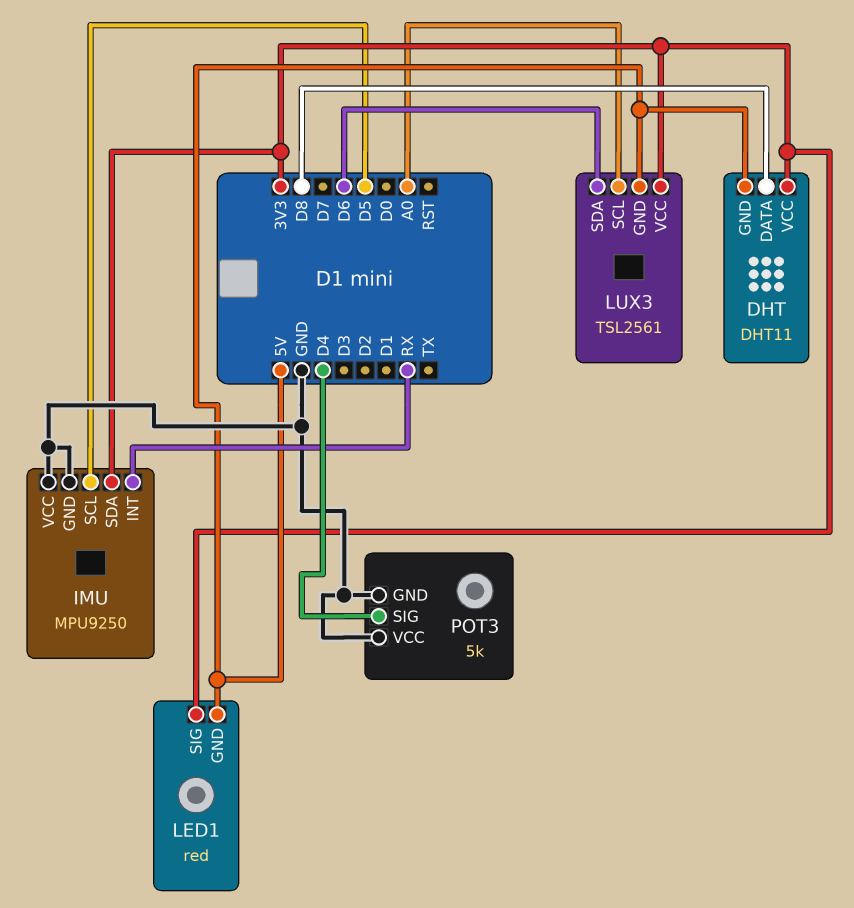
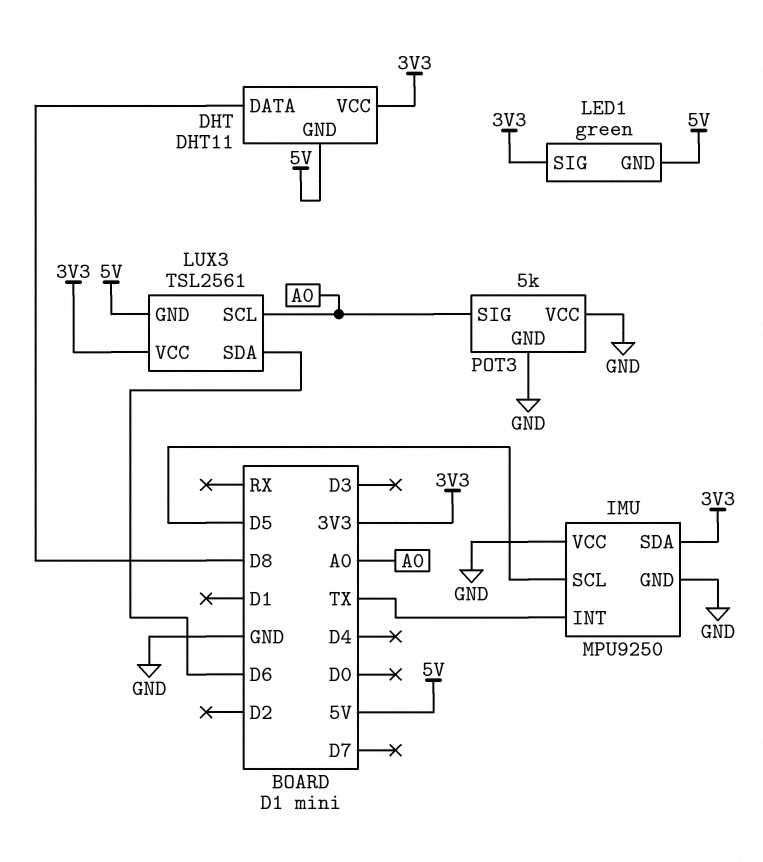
IMU pin INT: RX -> TX
LED1: red -> green
POT3 pin SIG: D4 -> A0

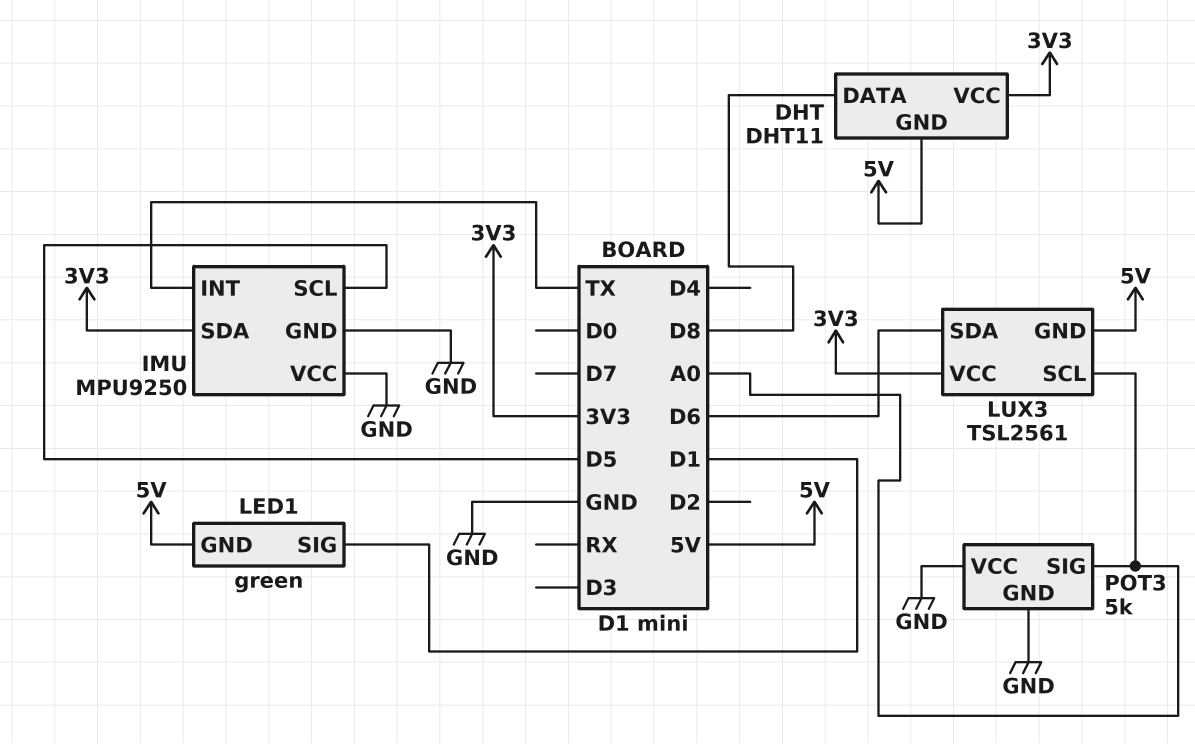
LED1 pin SIG: 3V3 -> D1

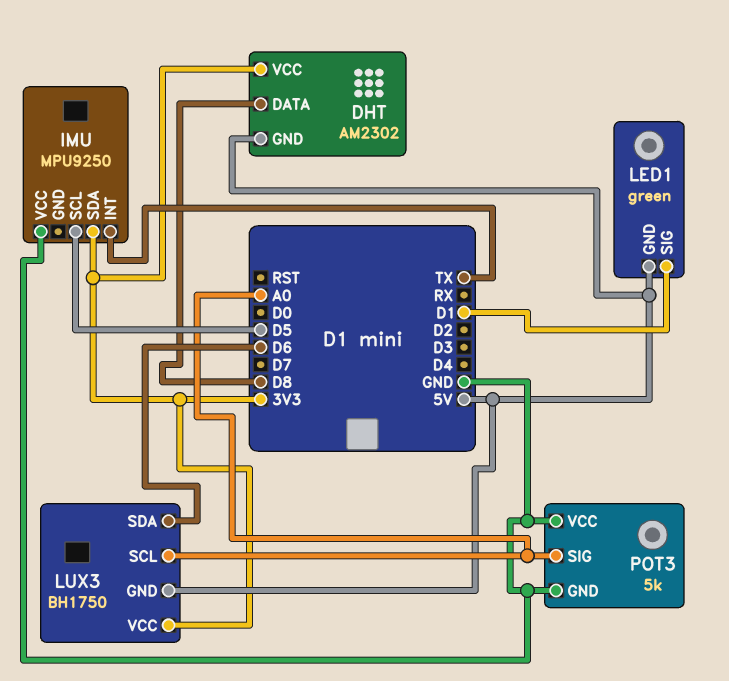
DHT: DHT11 -> AM2302
IMU pin GND: GND -> none
LUX3: TSL2561 -> BH1750

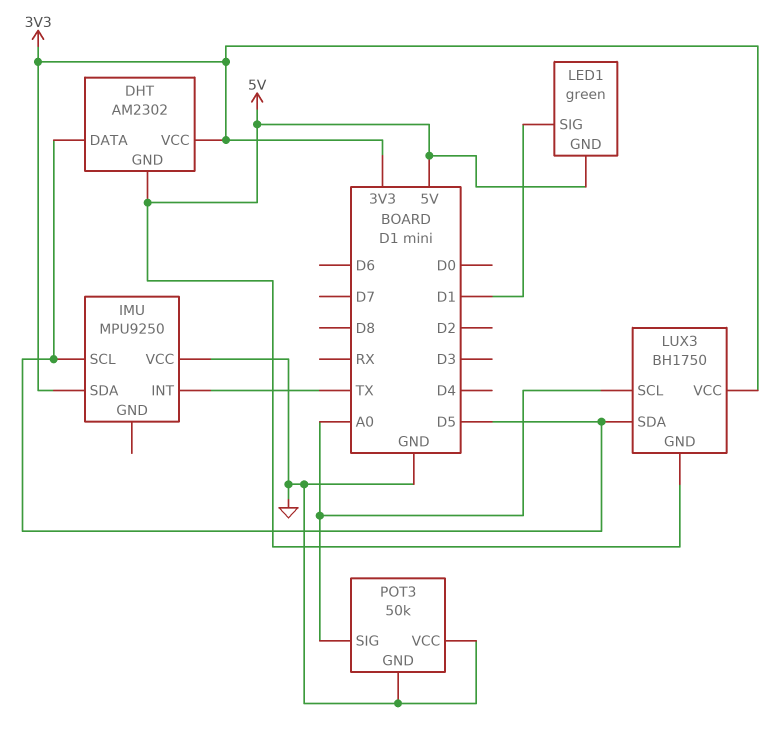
DHT pin DATA: D8 -> D5
LUX3 pin SDA: D6 -> D5
POT3: 5k -> 50k

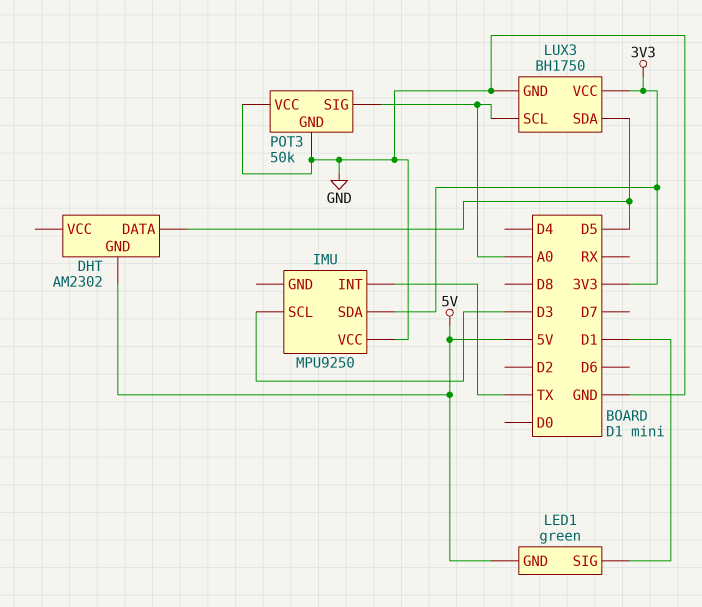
DHT pin VCC: 3V3 -> none
IMU pin SCL: D5 -> D3
LUX3 pin GND: 5V -> GND

